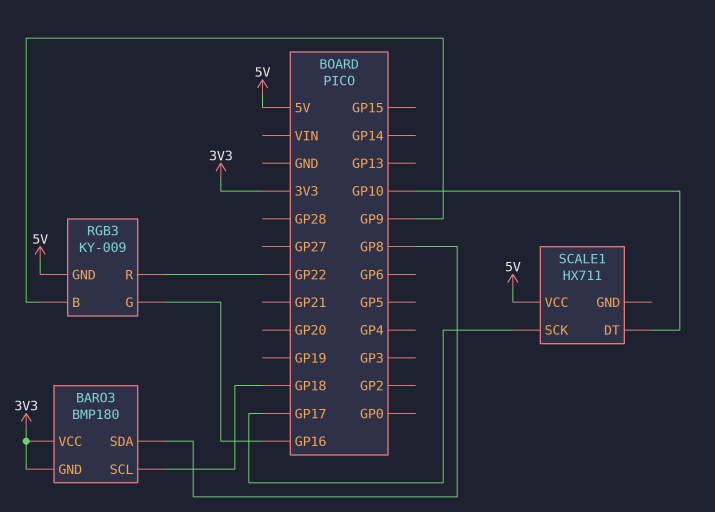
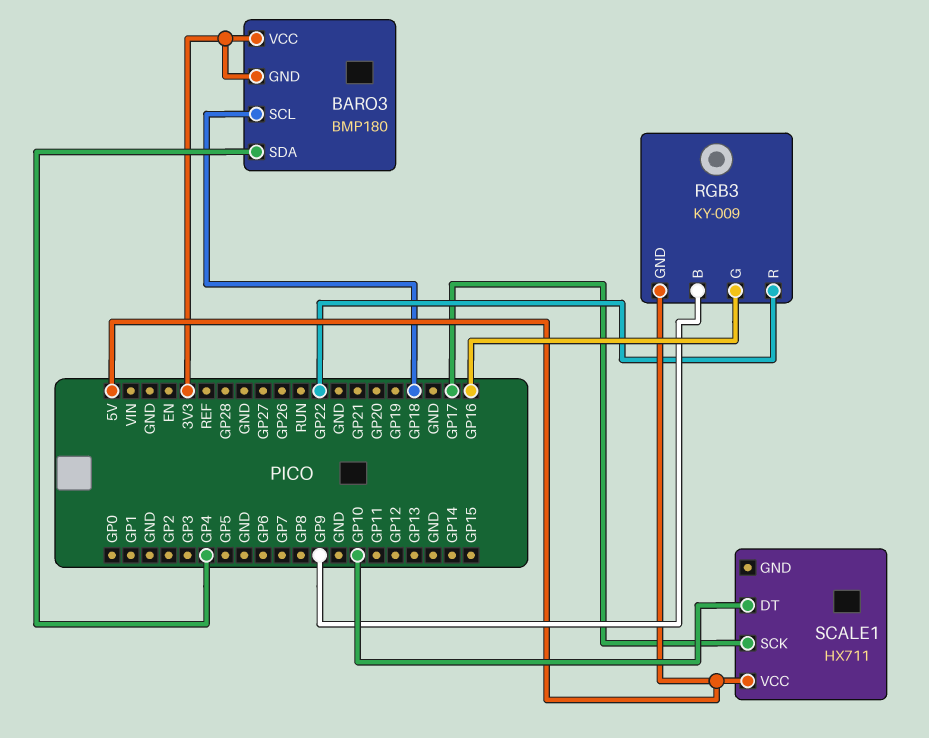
BARO3 pin SDA: GP8 -> GP4

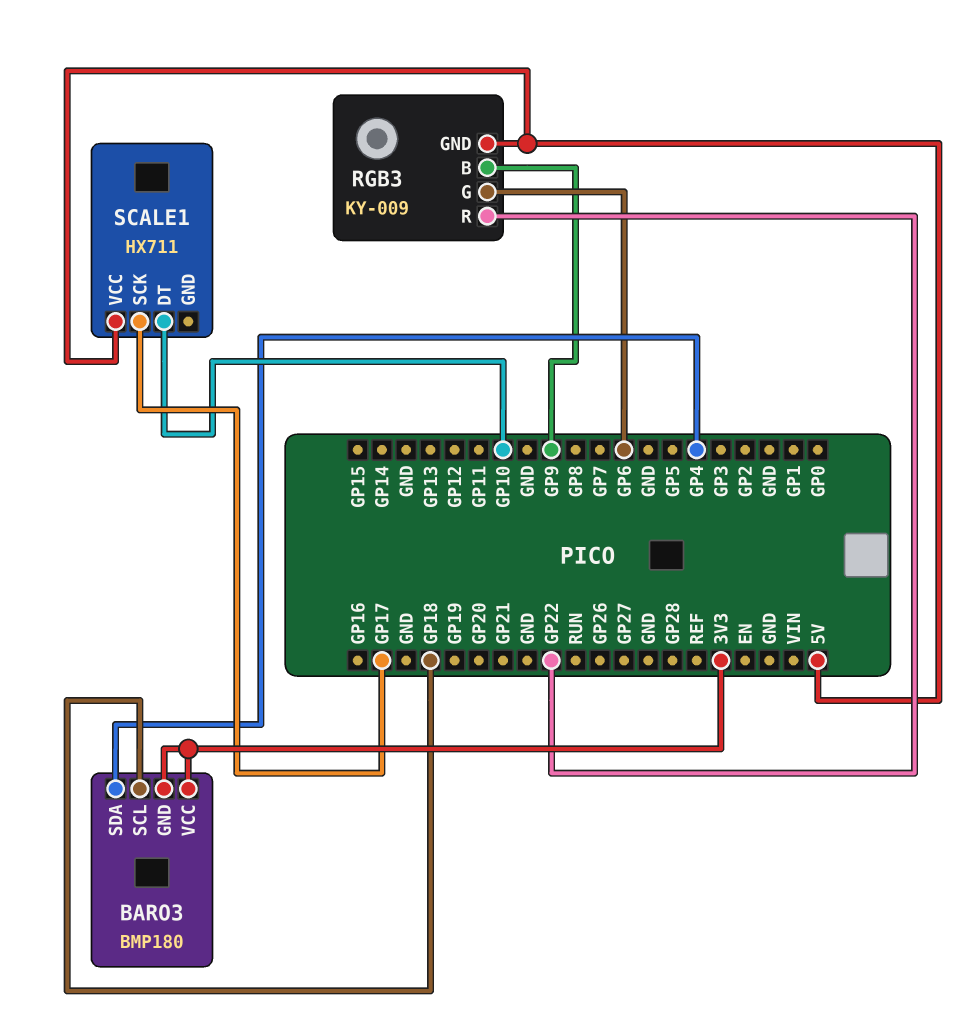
RGB3 pin G: GP16 -> GP6

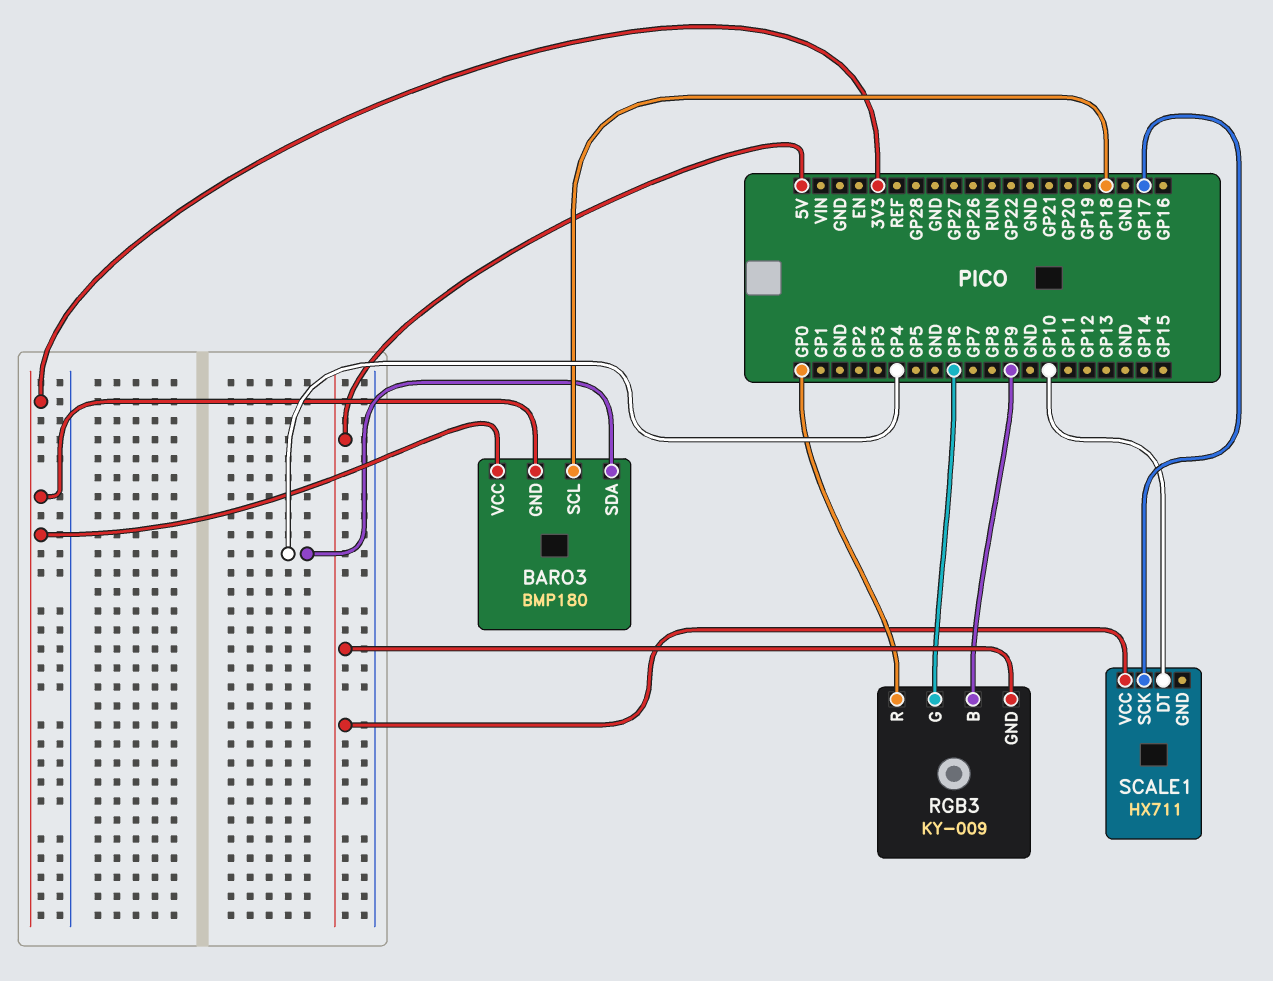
RGB3 pin R: GP22 -> GP0

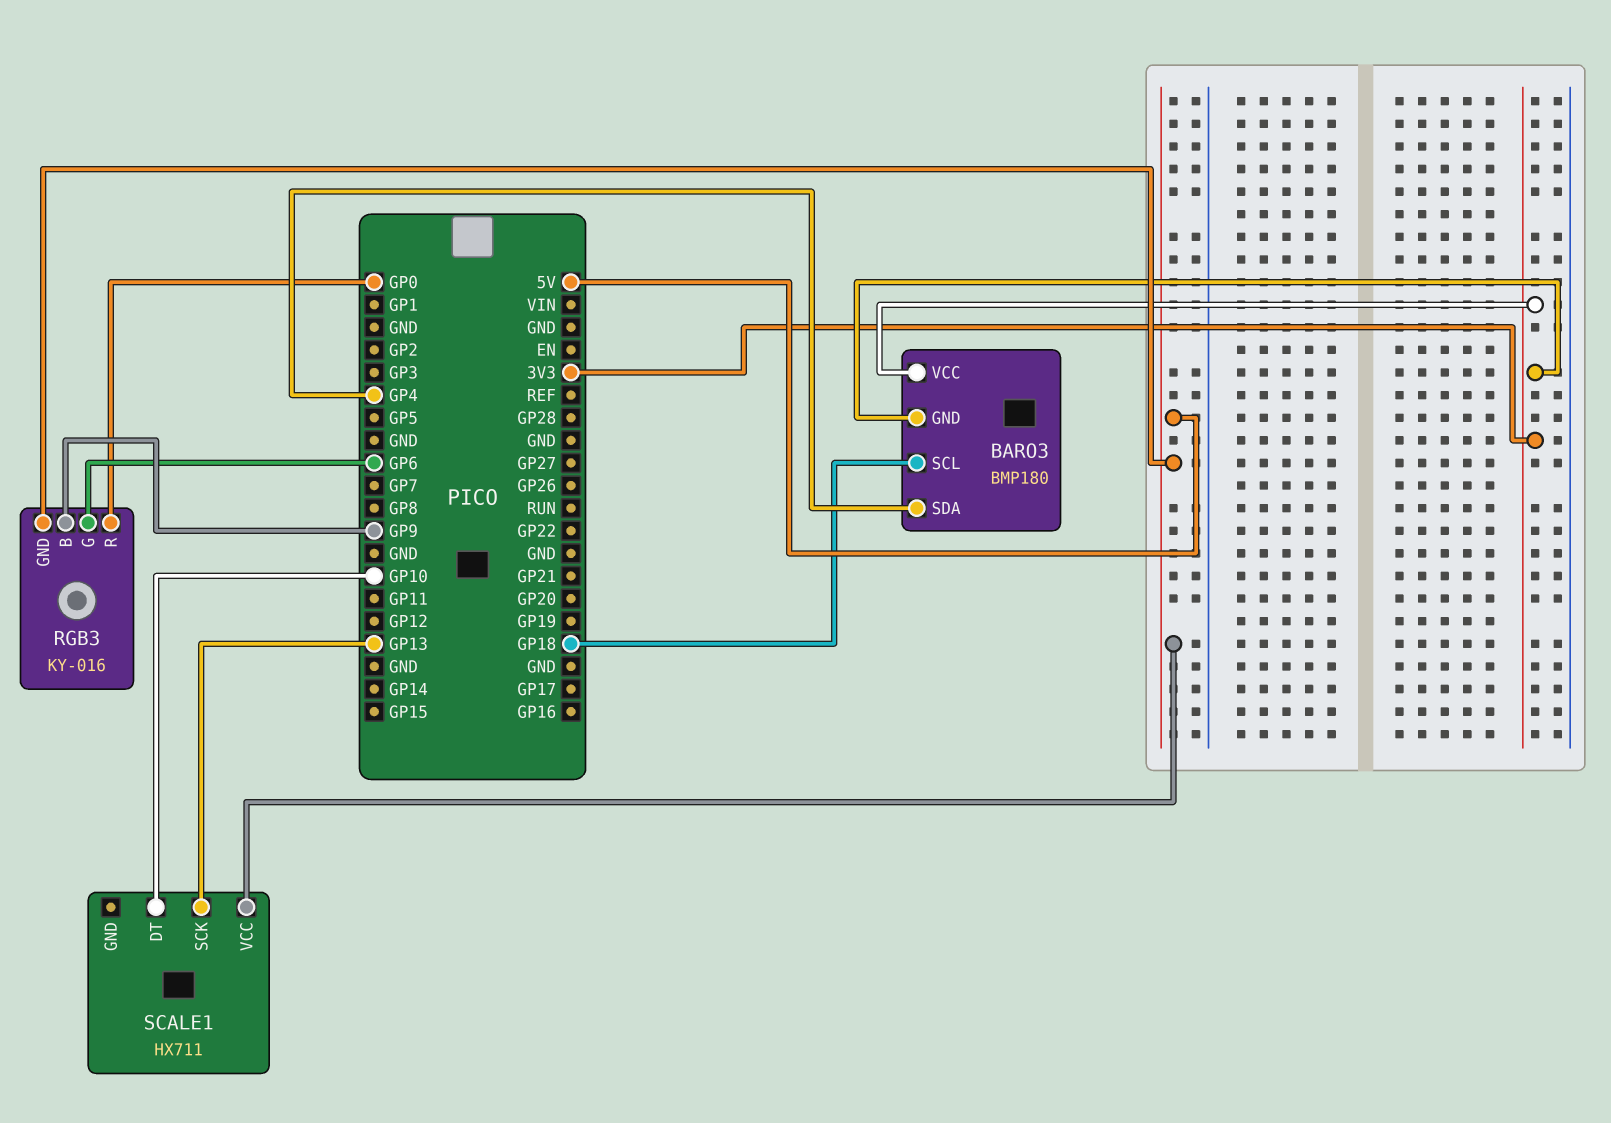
RGB3: KY-009 -> KY-016
SCALE1 pin SCK: GP17 -> GP13

